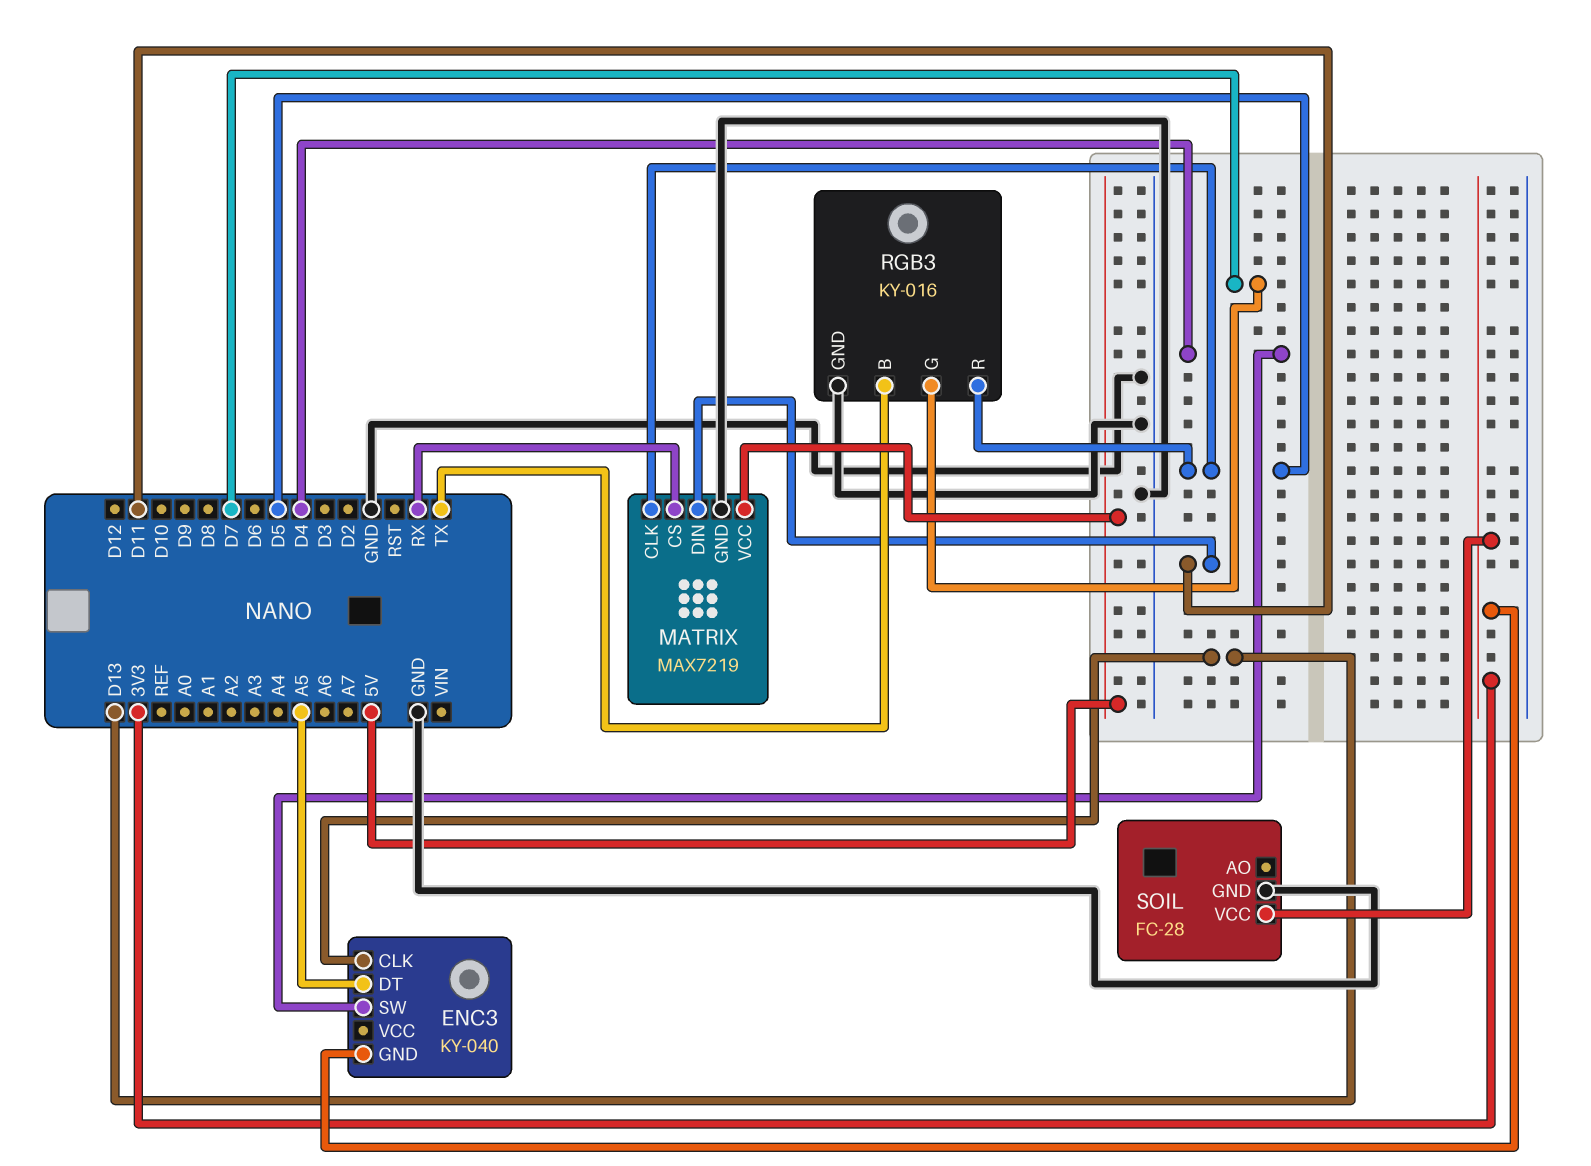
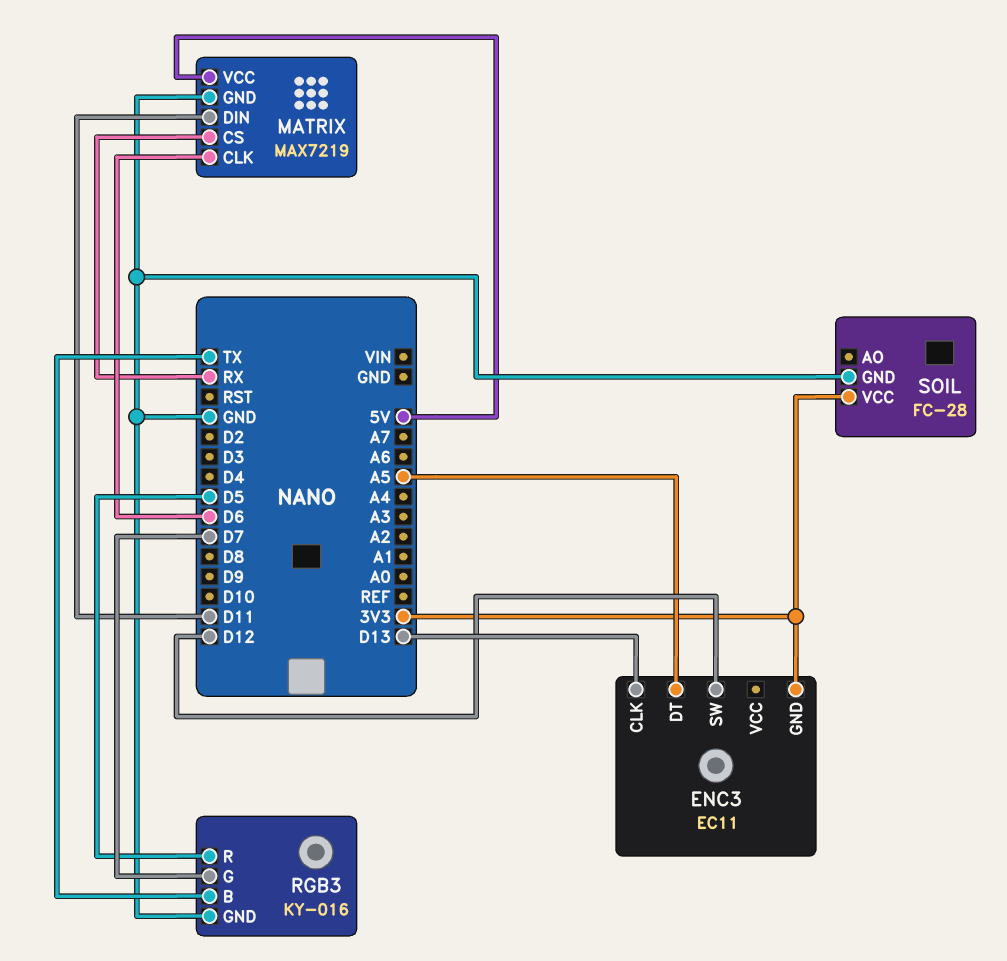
ENC3: KY-040 -> EC11
ENC3 pin SW: D4 -> D12
MATRIX pin CLK: D5 -> D6

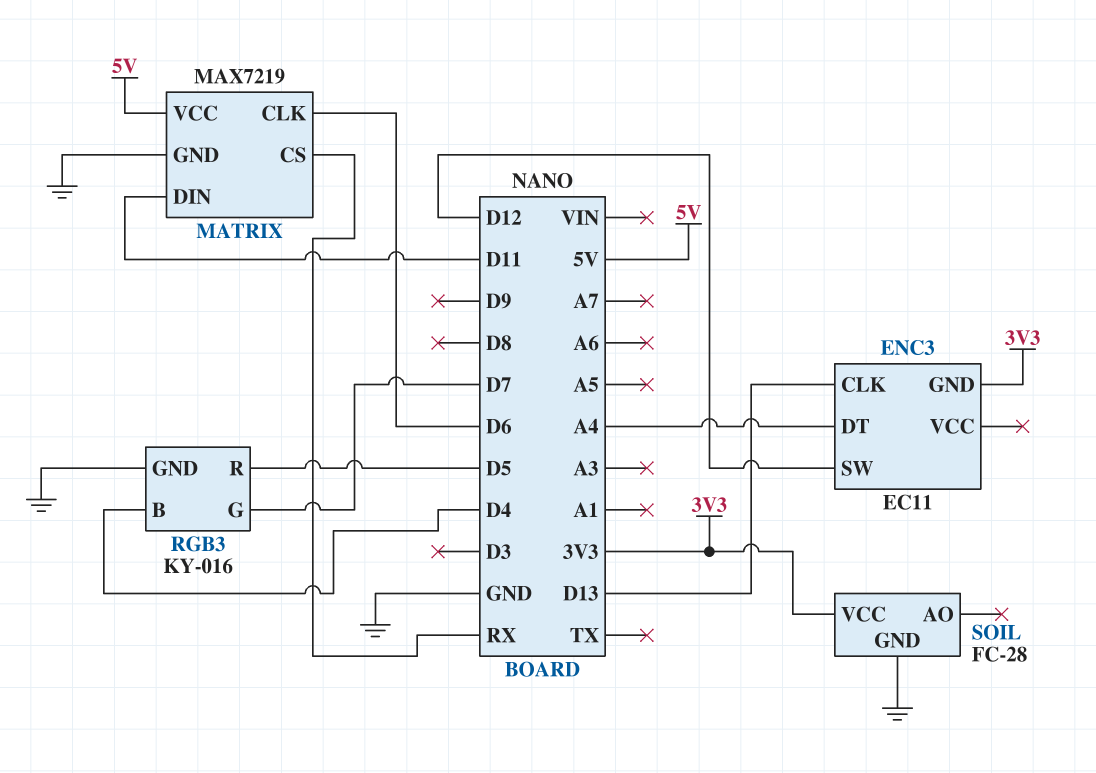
ENC3 pin DT: A5 -> A4
RGB3 pin B: TX -> D4

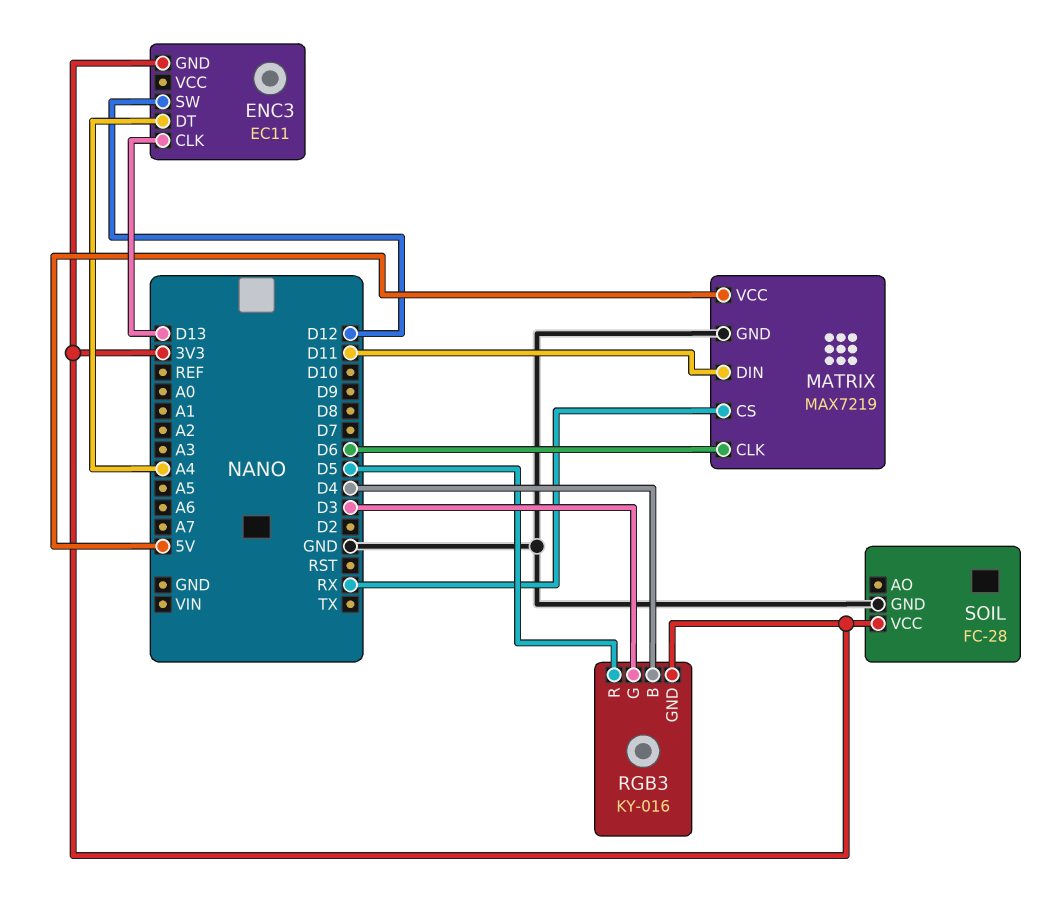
RGB3 pin G: D7 -> D3
RGB3 pin GND: GND -> 3V3

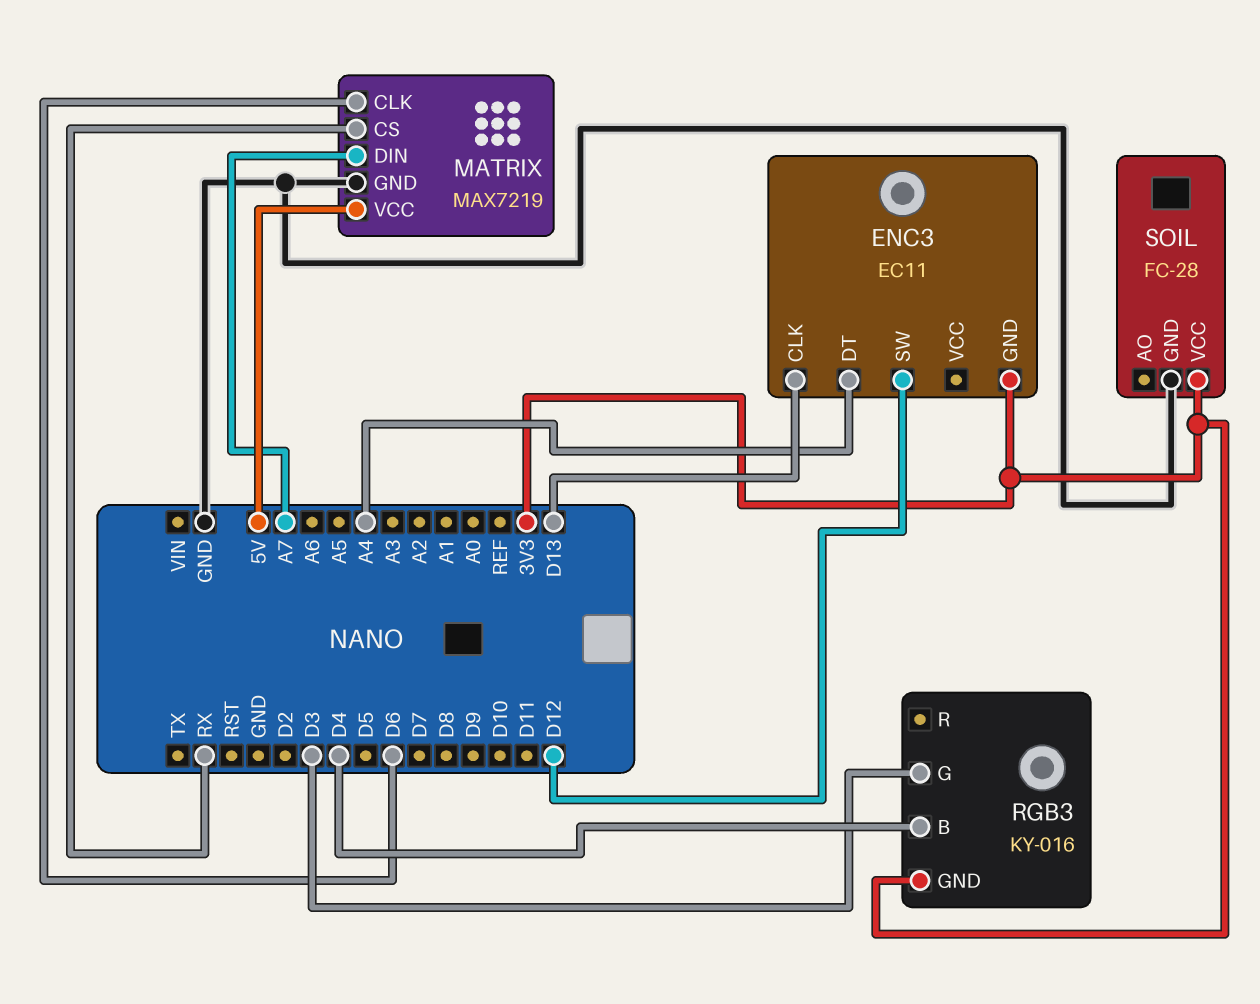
MATRIX pin DIN: D11 -> A7
RGB3 pin R: D5 -> none

